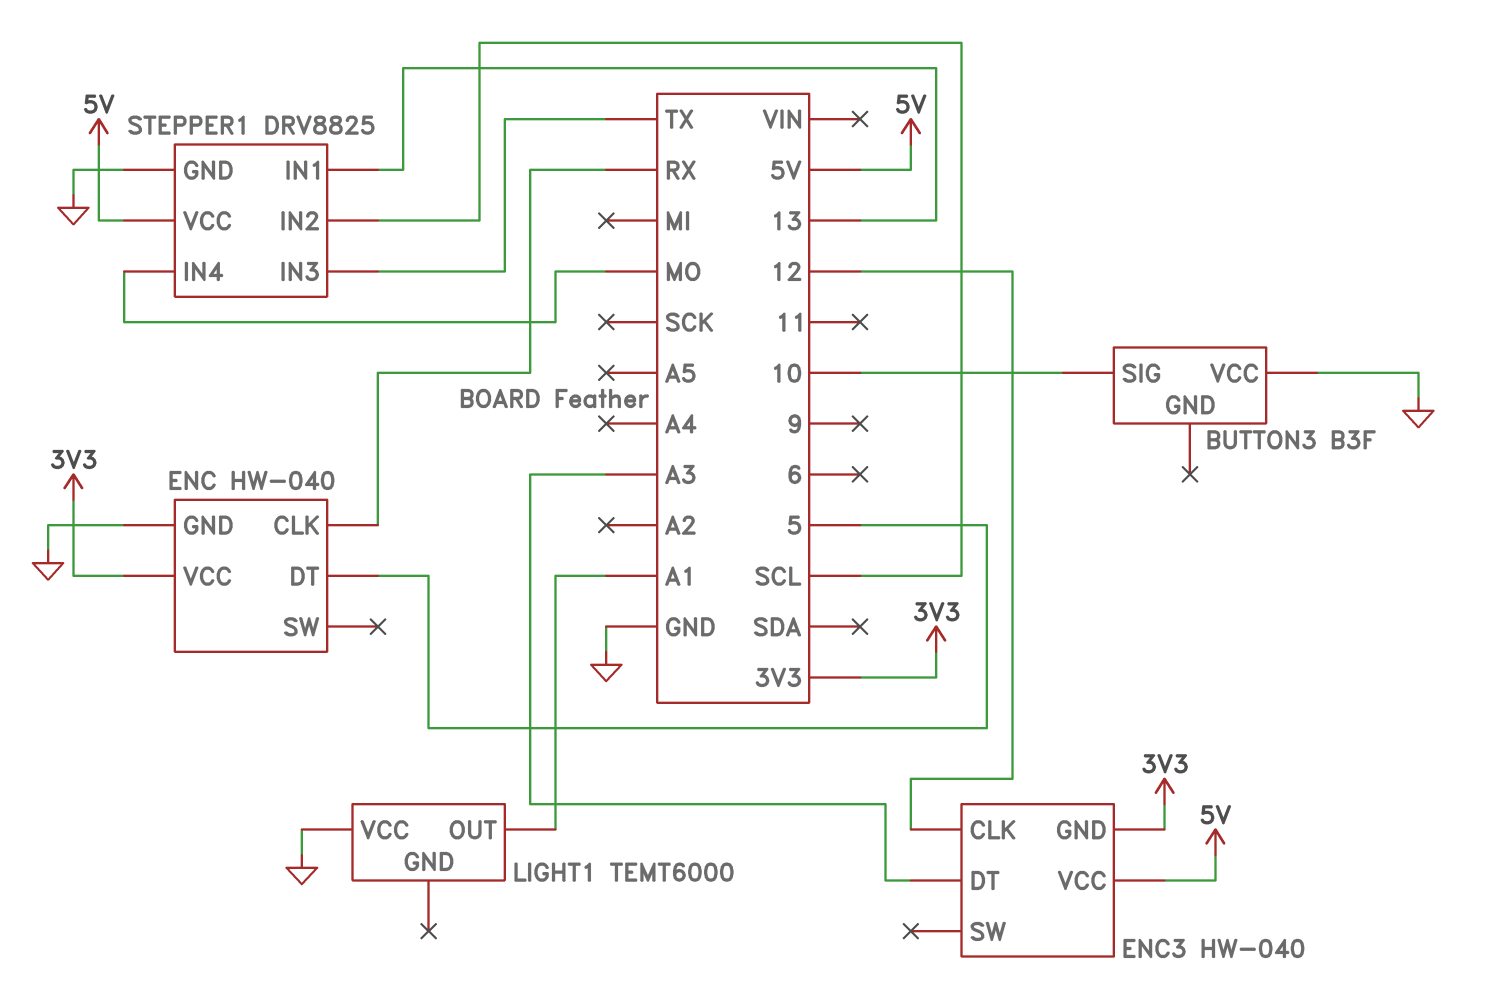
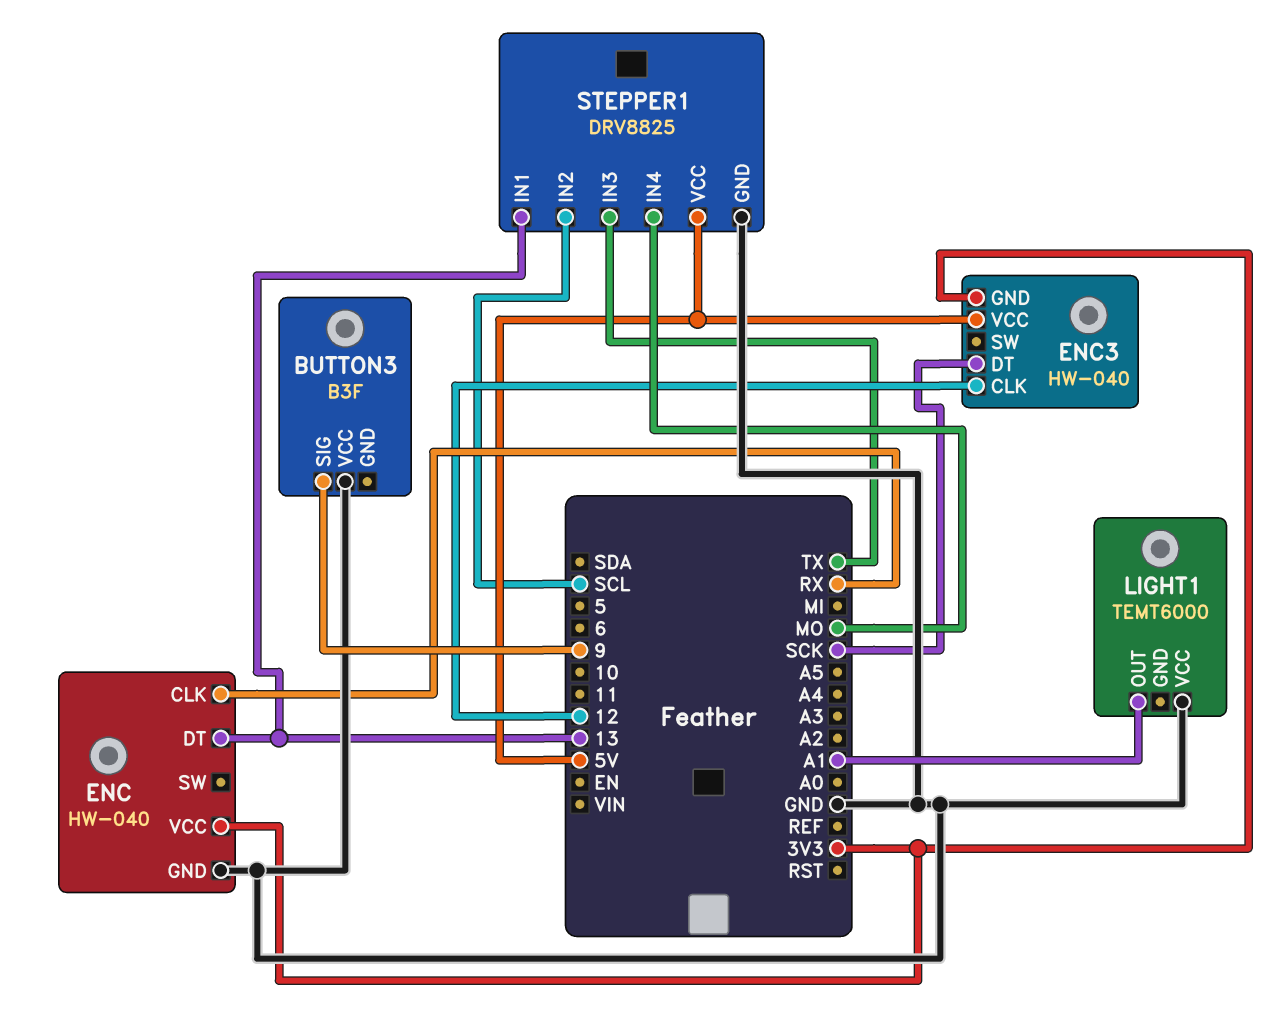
BUTTON3 pin SIG: 10 -> 9
ENC pin DT: 5 -> 13
ENC3 pin DT: A3 -> SCK

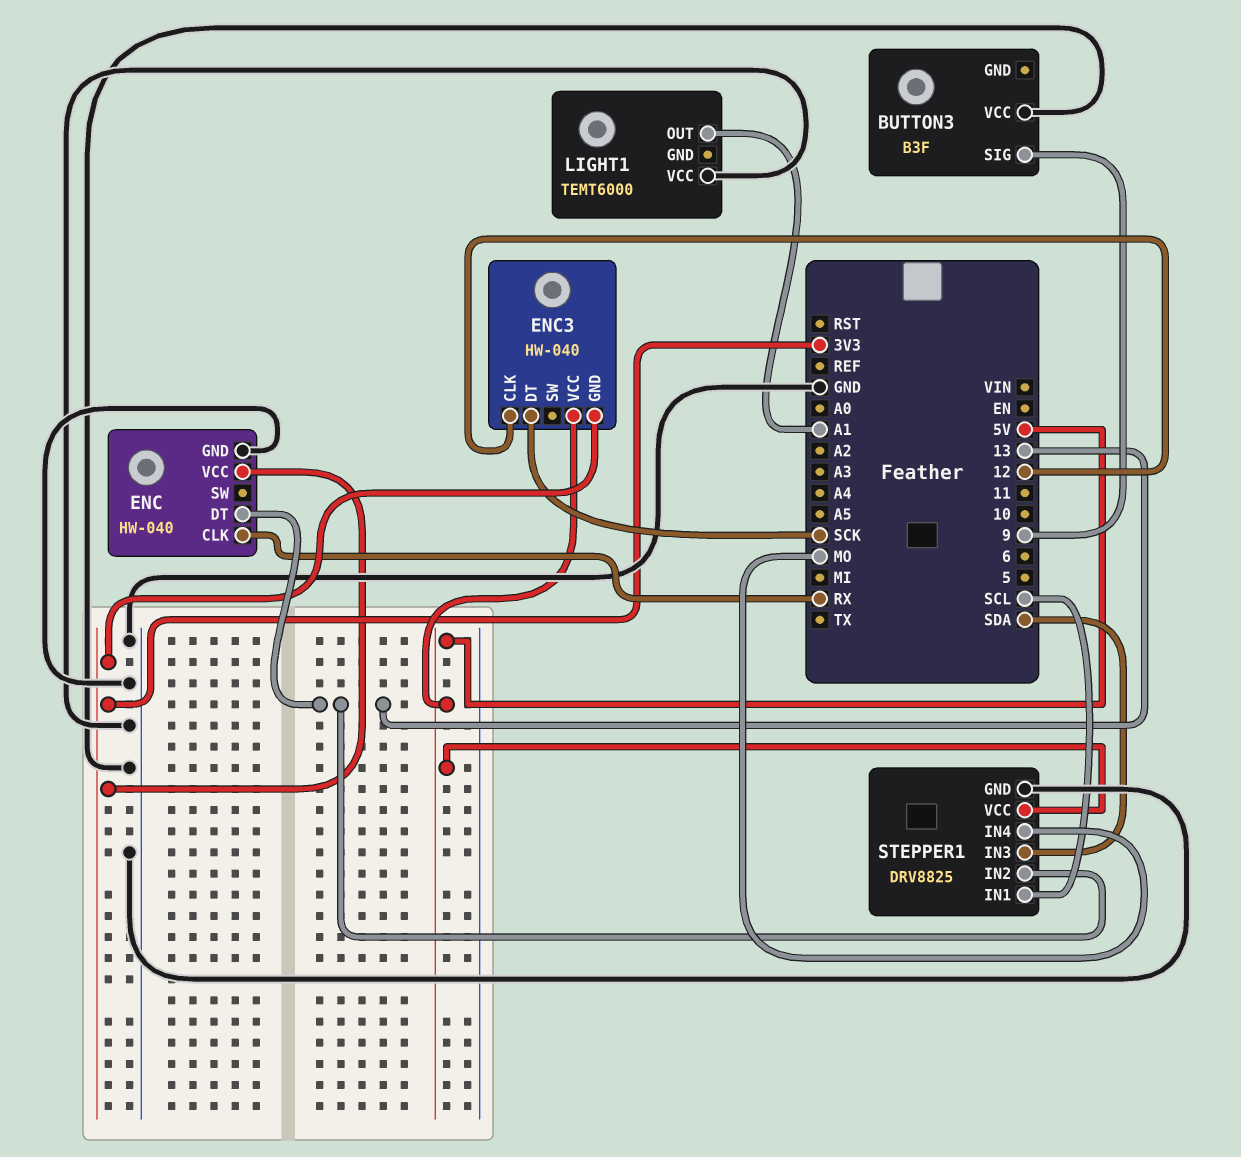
STEPPER1 pin IN1: 13 -> SCL
STEPPER1 pin IN2: SCL -> 13
STEPPER1 pin IN3: TX -> SDA

